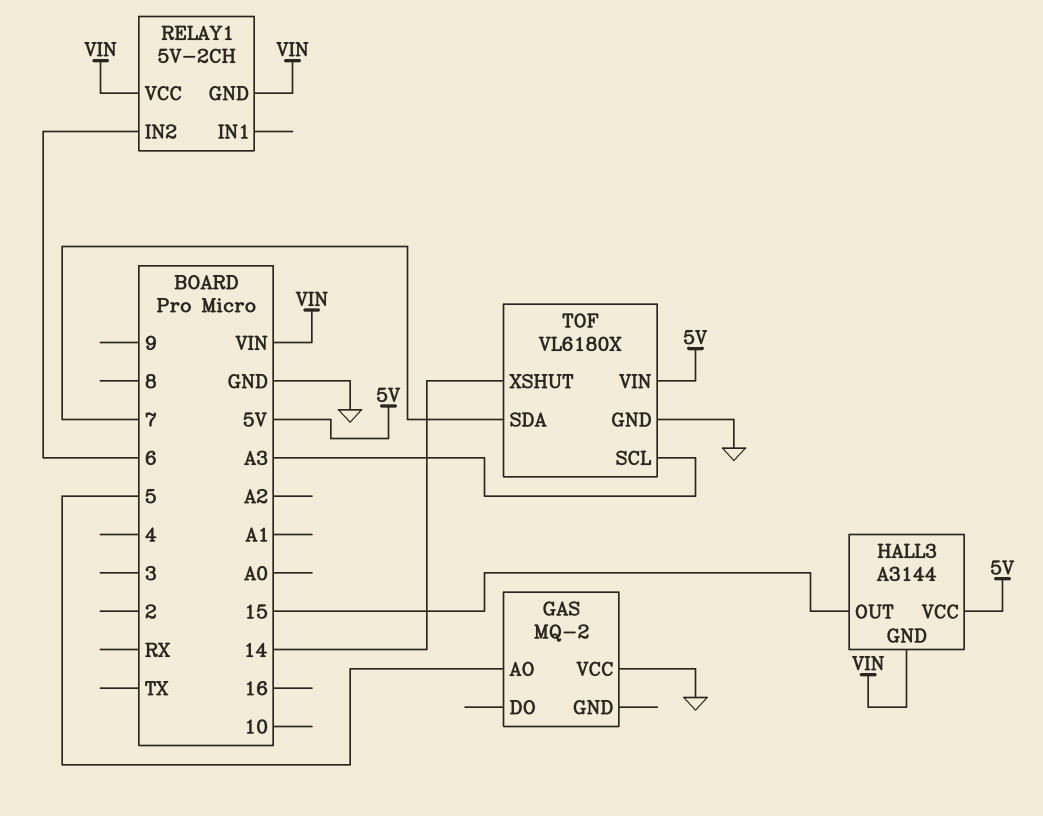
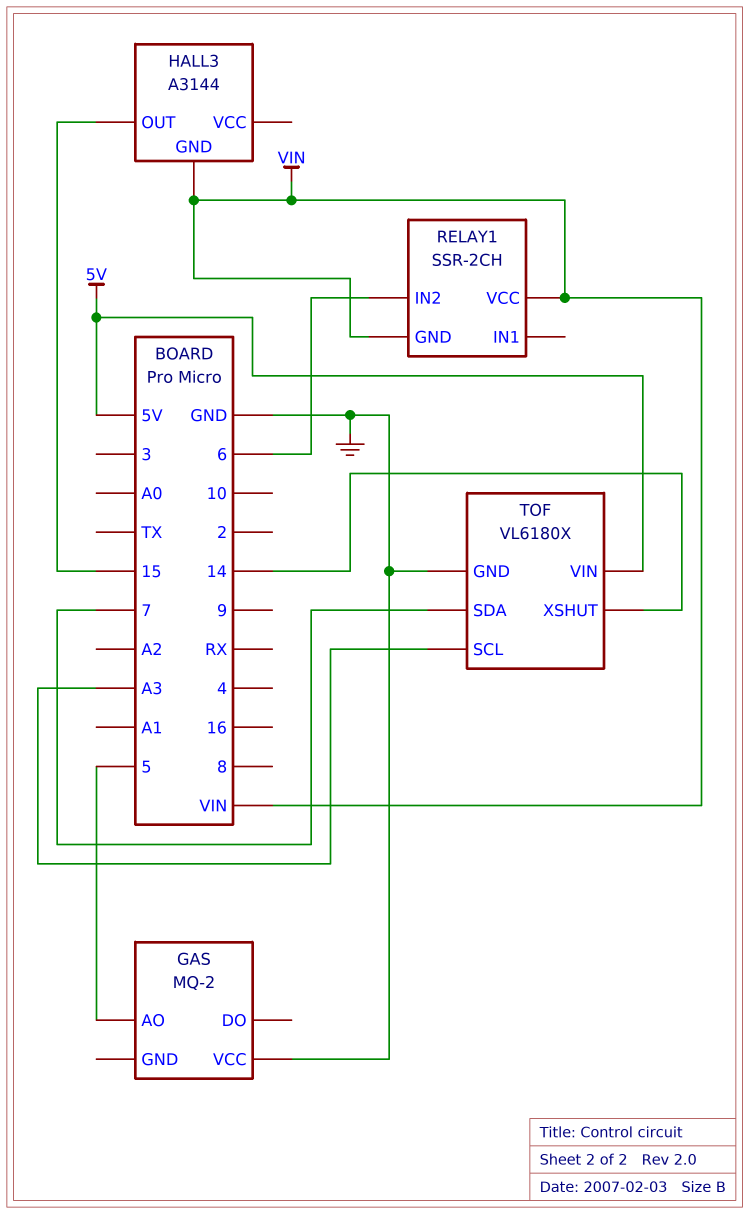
HALL3 pin VCC: 5V -> none
RELAY1: 5V-2CH -> SSR-2CH

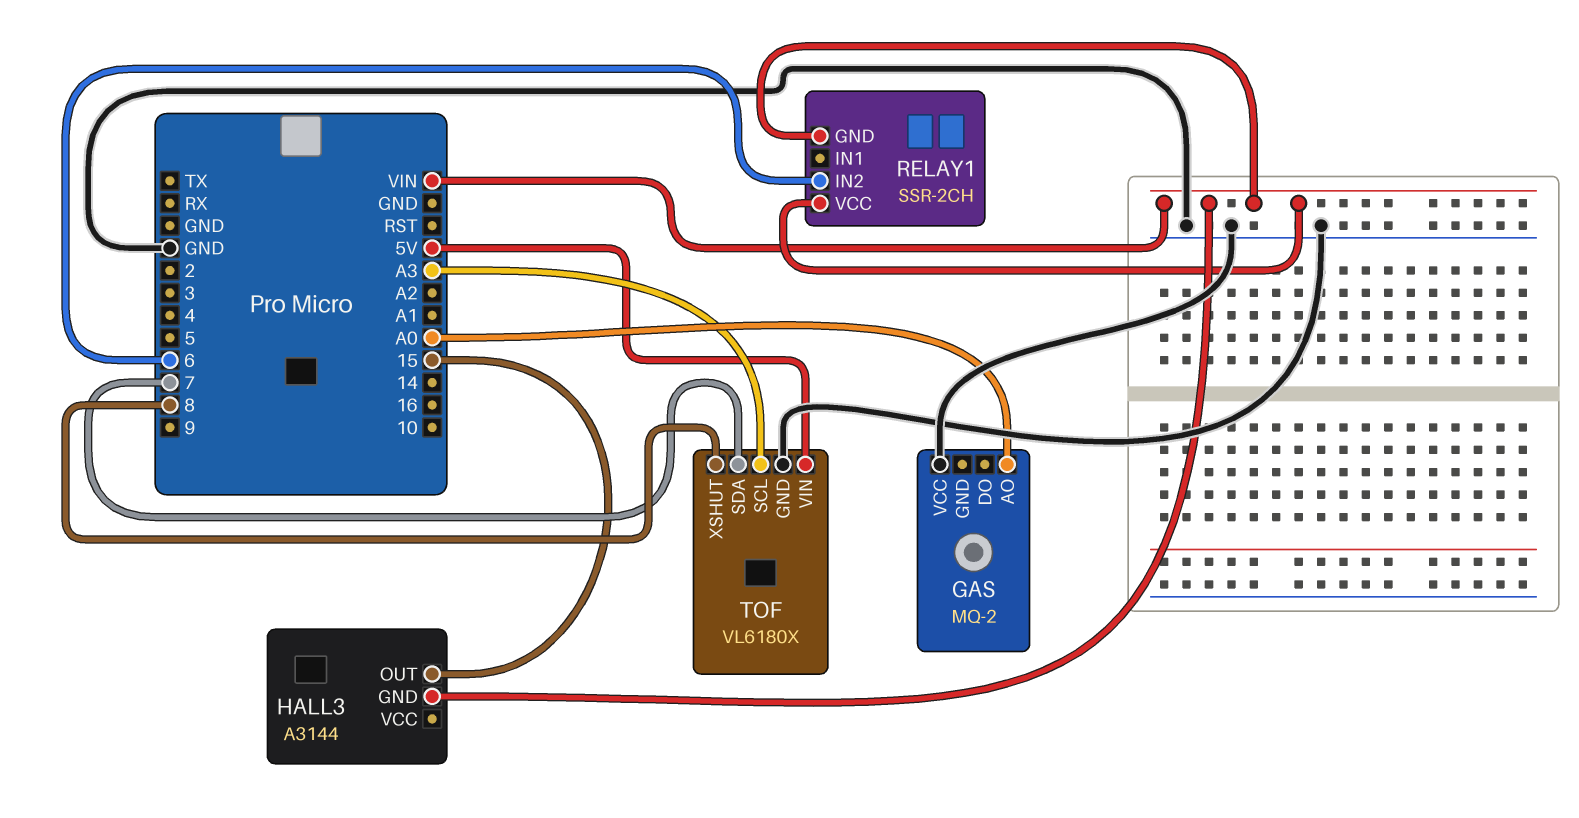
GAS pin AO: 5 -> A0
TOF pin XSHUT: 14 -> 8

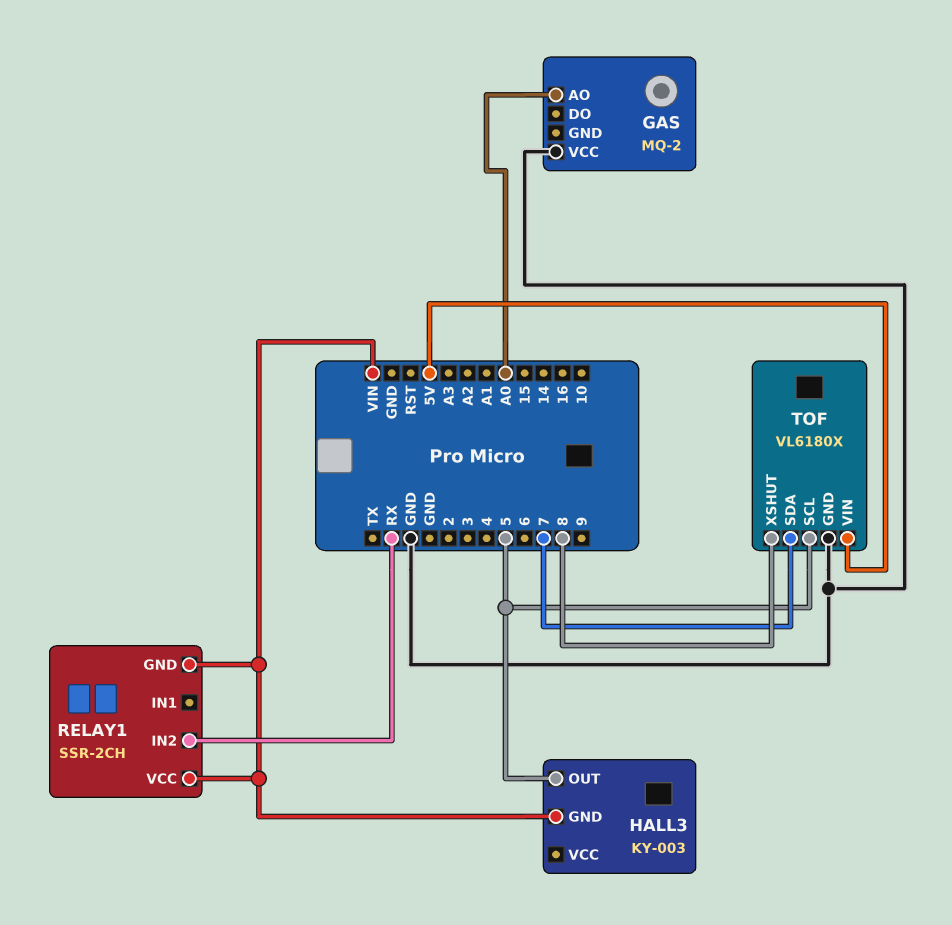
HALL3: A3144 -> KY-003
HALL3 pin OUT: 15 -> 5
RELAY1 pin IN2: 6 -> RX
TOF pin SCL: A3 -> 5

